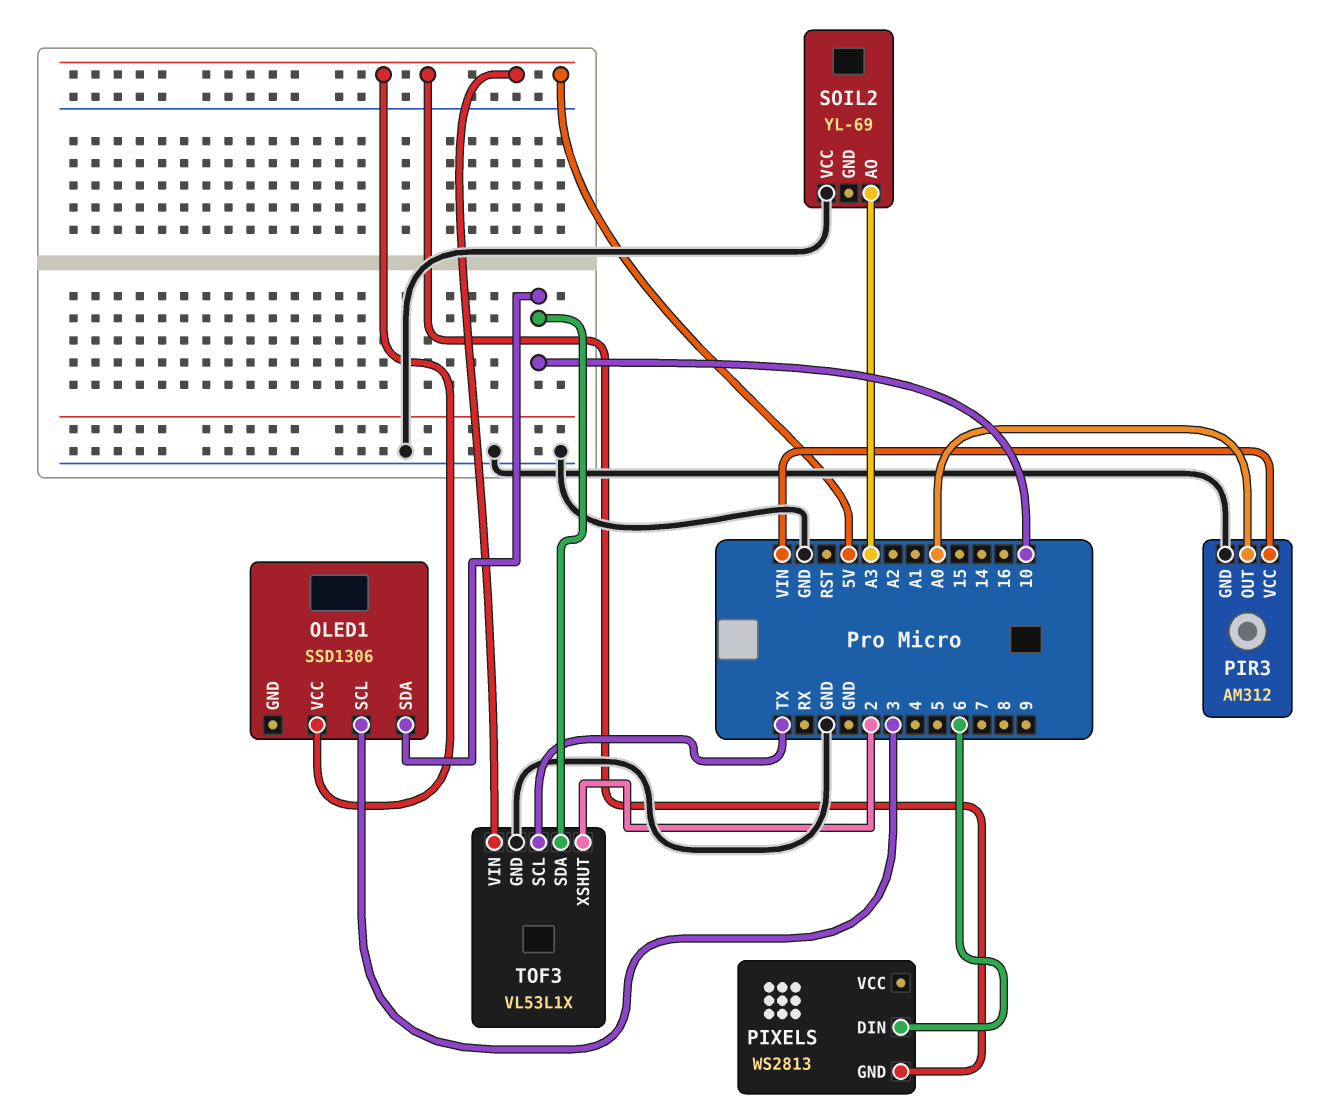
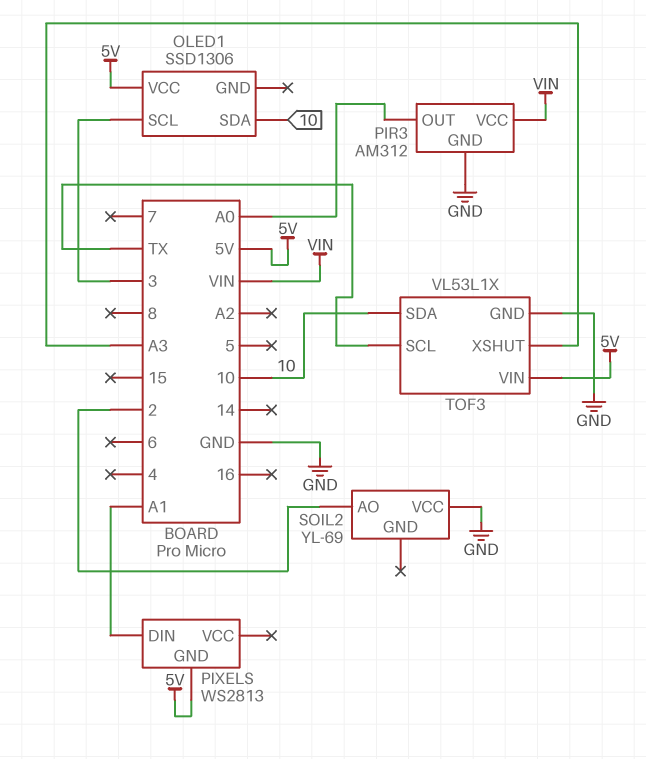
PIXELS pin DIN: 6 -> A1
SOIL2 pin AO: A3 -> 2
TOF3 pin XSHUT: 2 -> A3

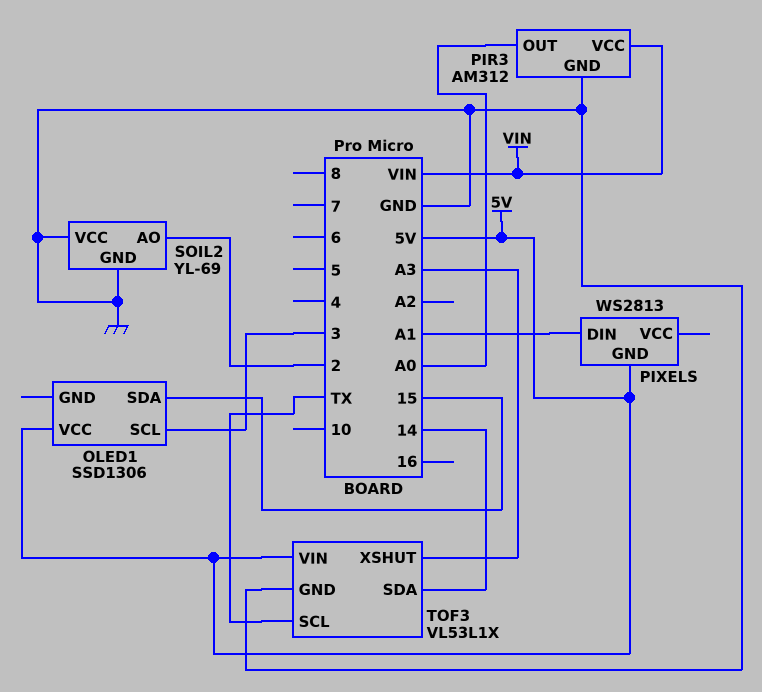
OLED1 pin SDA: 10 -> 15
SOIL2 pin GND: none -> GND
TOF3 pin SDA: 10 -> 14

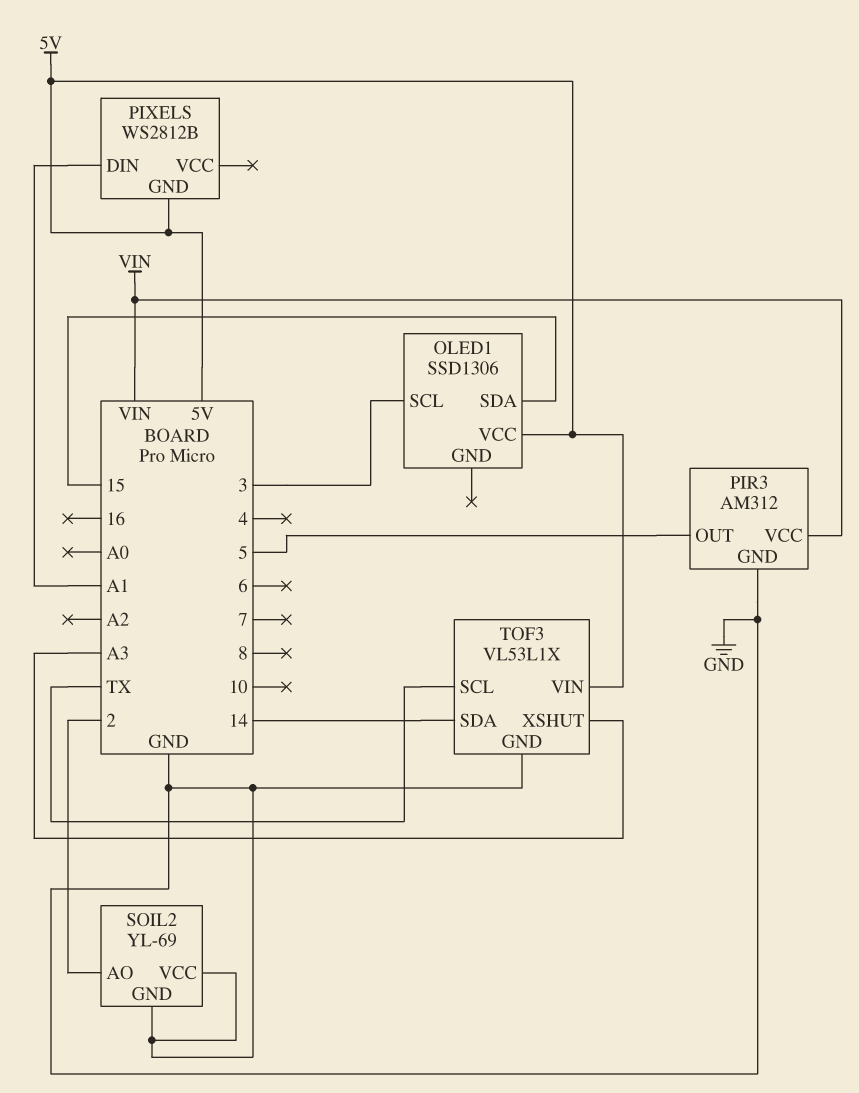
PIR3 pin OUT: A0 -> 5
PIXELS: WS2813 -> WS2812B

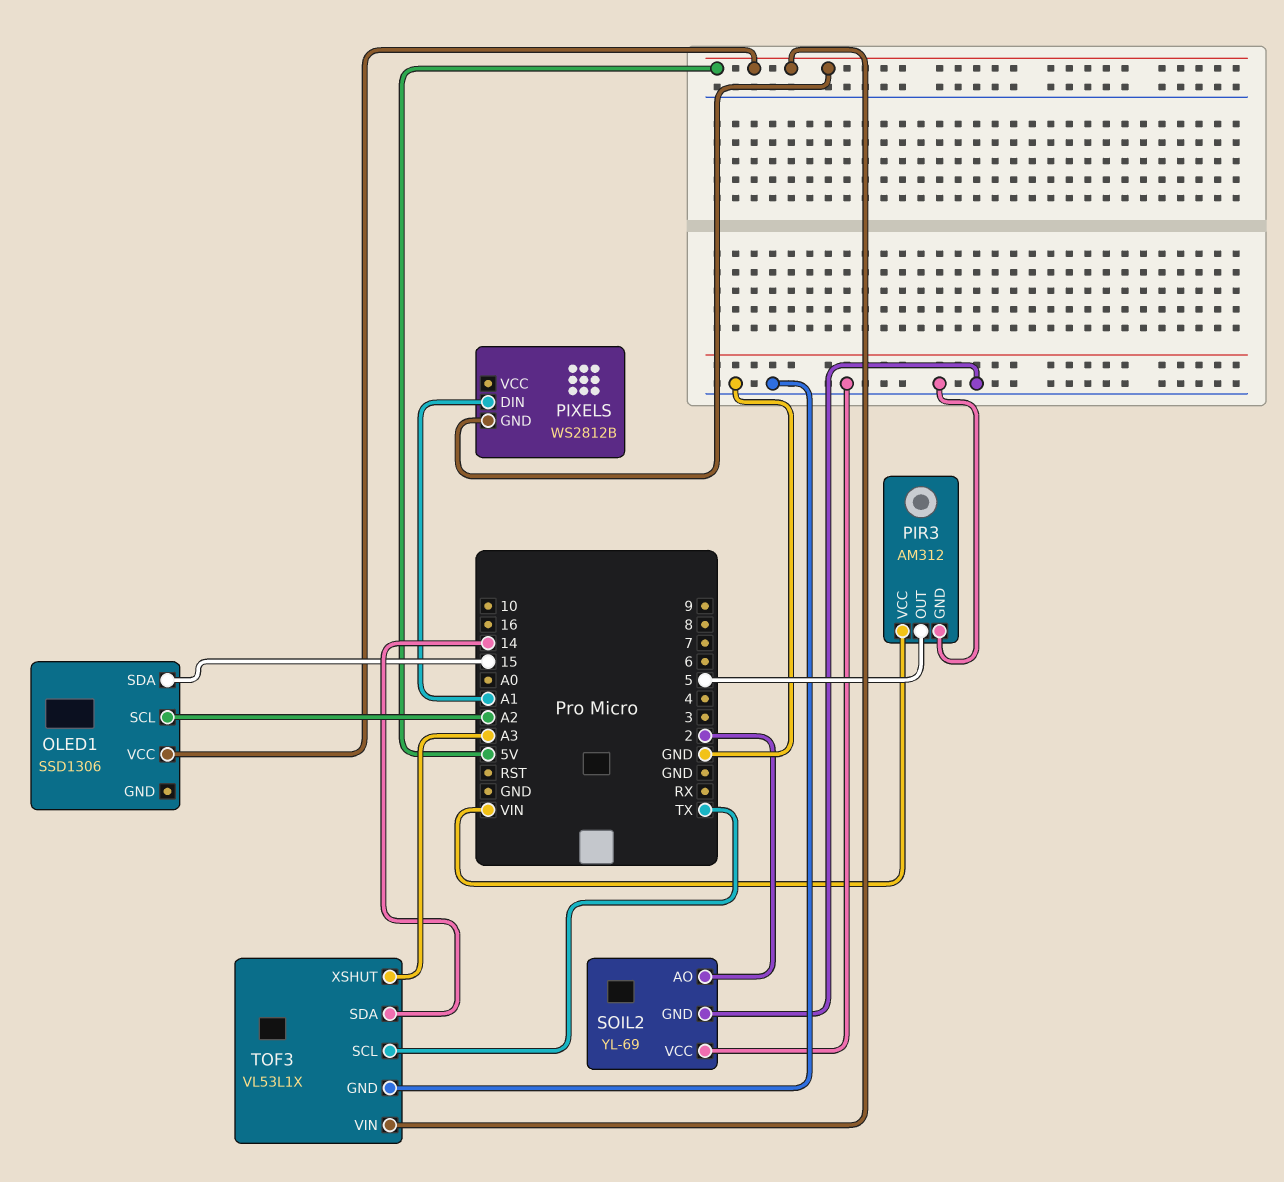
OLED1 pin SCL: 3 -> A2

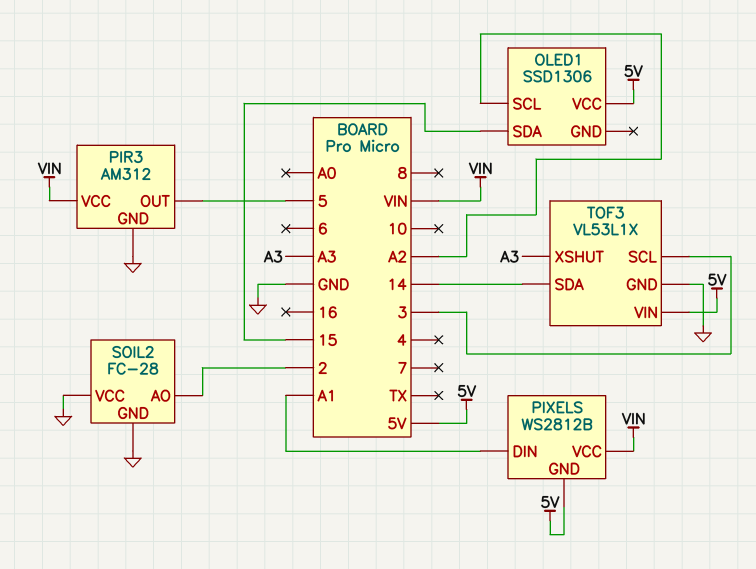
PIXELS pin VCC: none -> VIN
SOIL2: YL-69 -> FC-28
TOF3 pin SCL: TX -> 3

